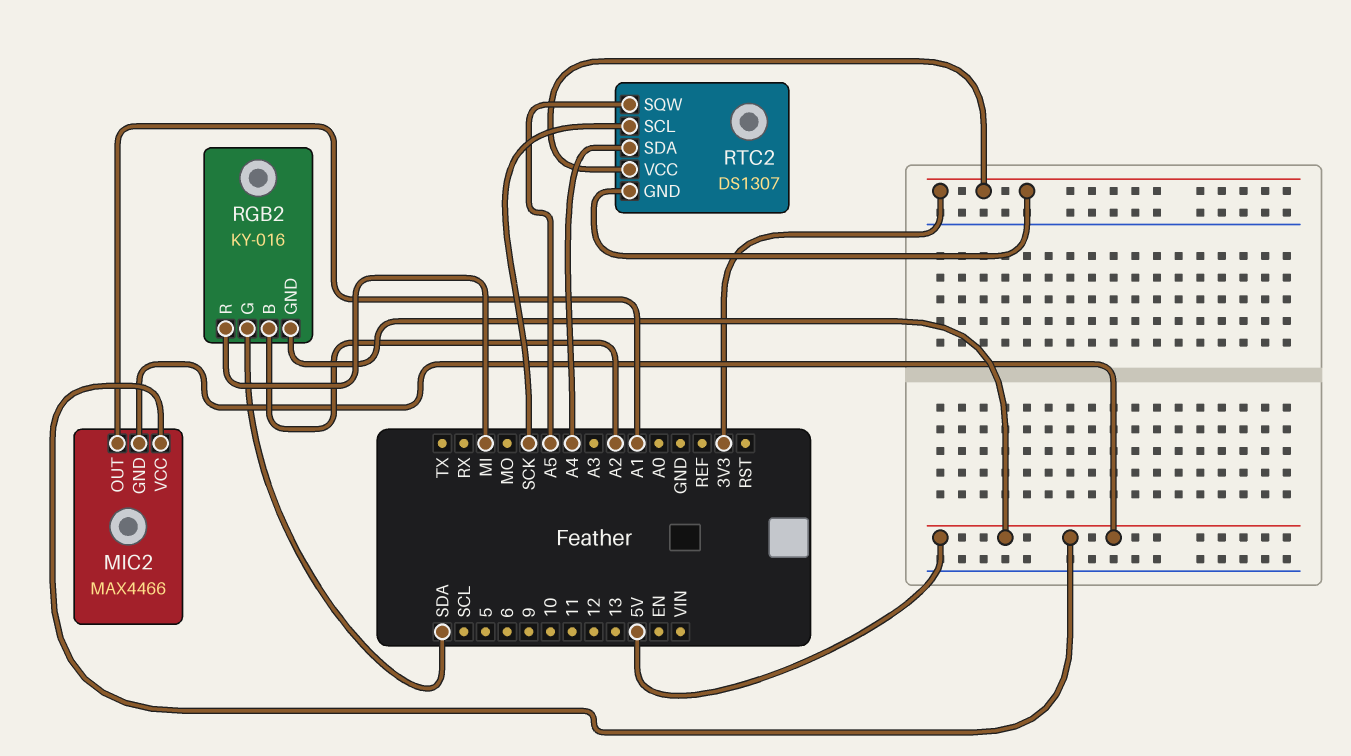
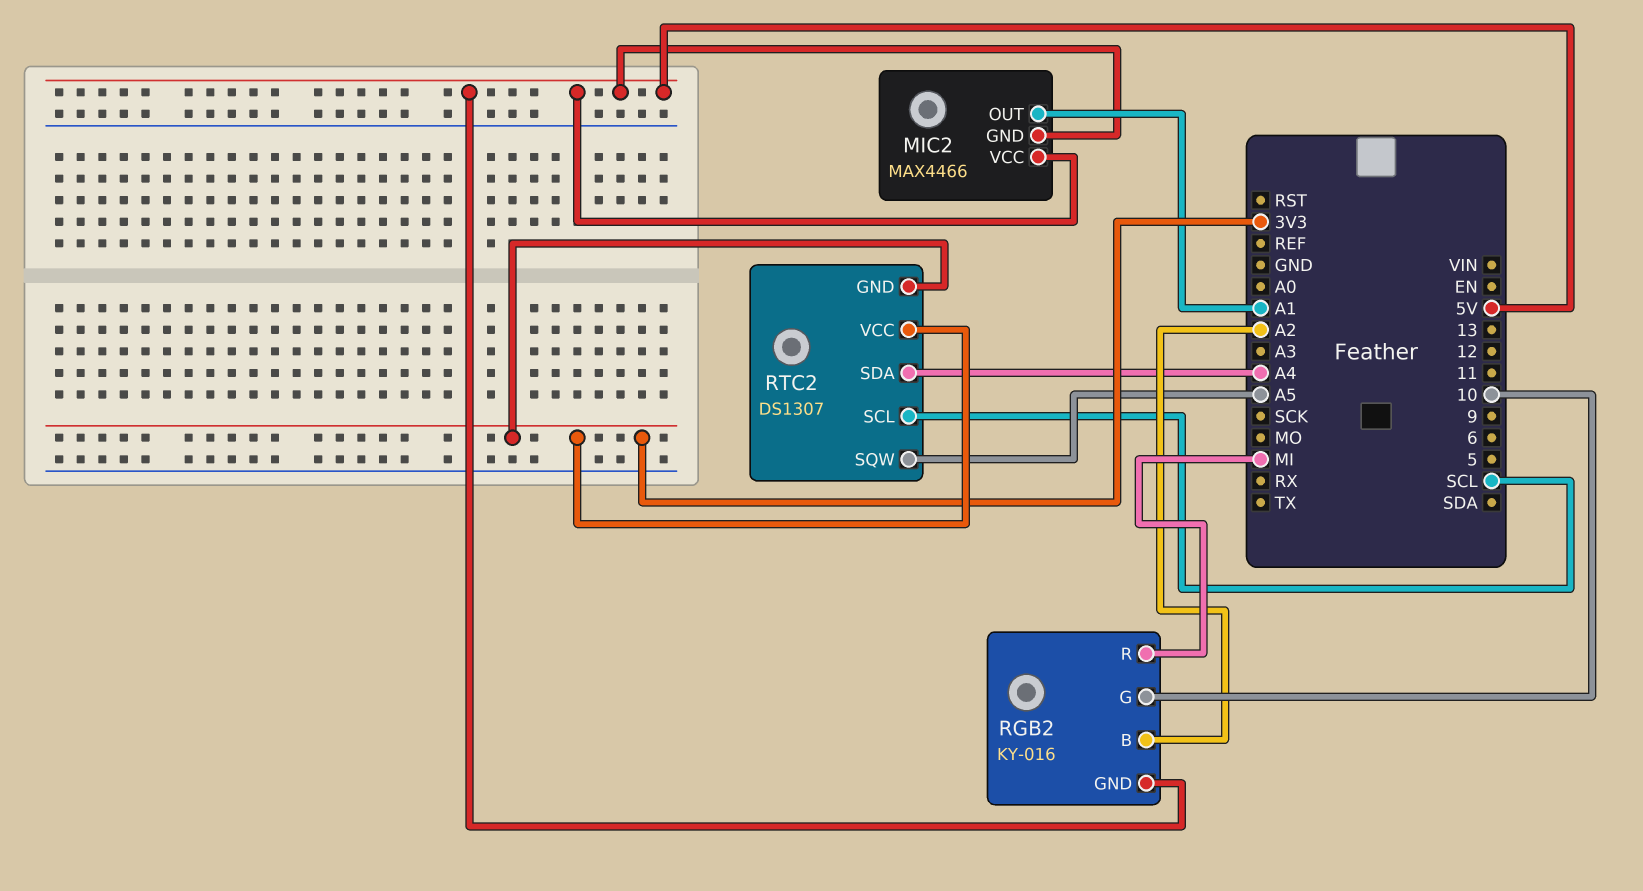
RGB2 pin G: SDA -> 10
RTC2 pin SCL: SCK -> SCL

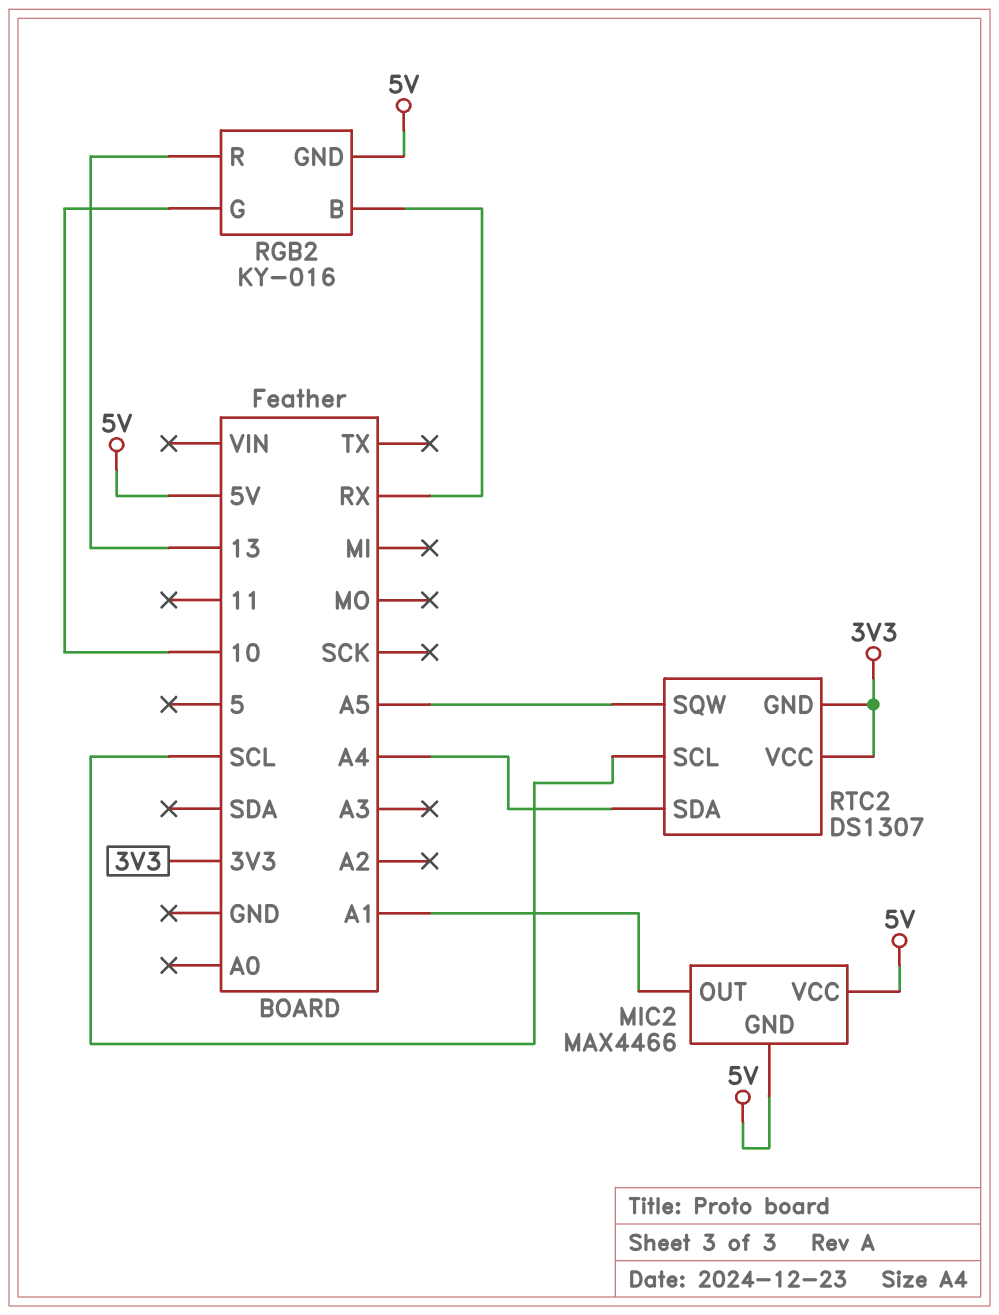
RGB2 pin B: A2 -> RX
RGB2 pin R: MI -> 13

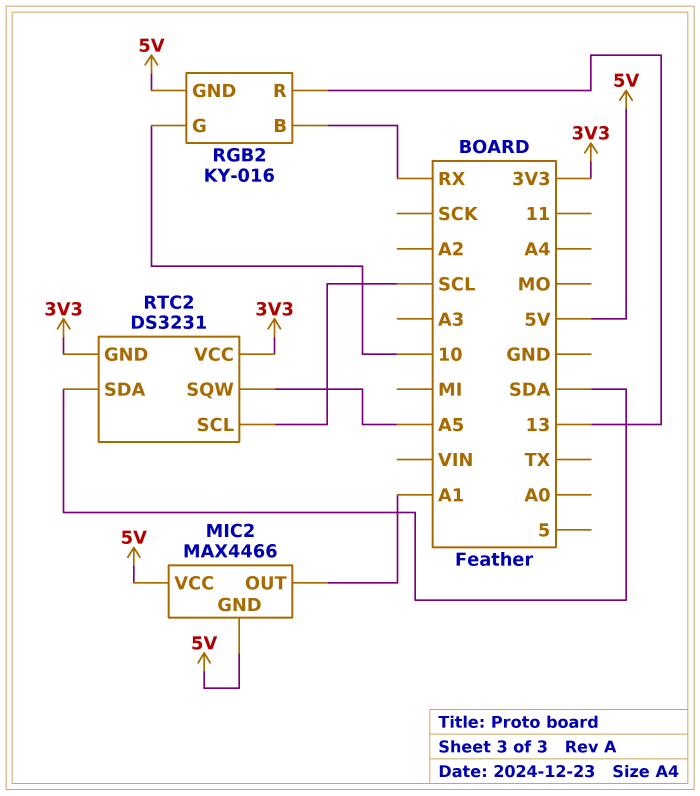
RTC2: DS1307 -> DS3231
RTC2 pin SDA: A4 -> SDA

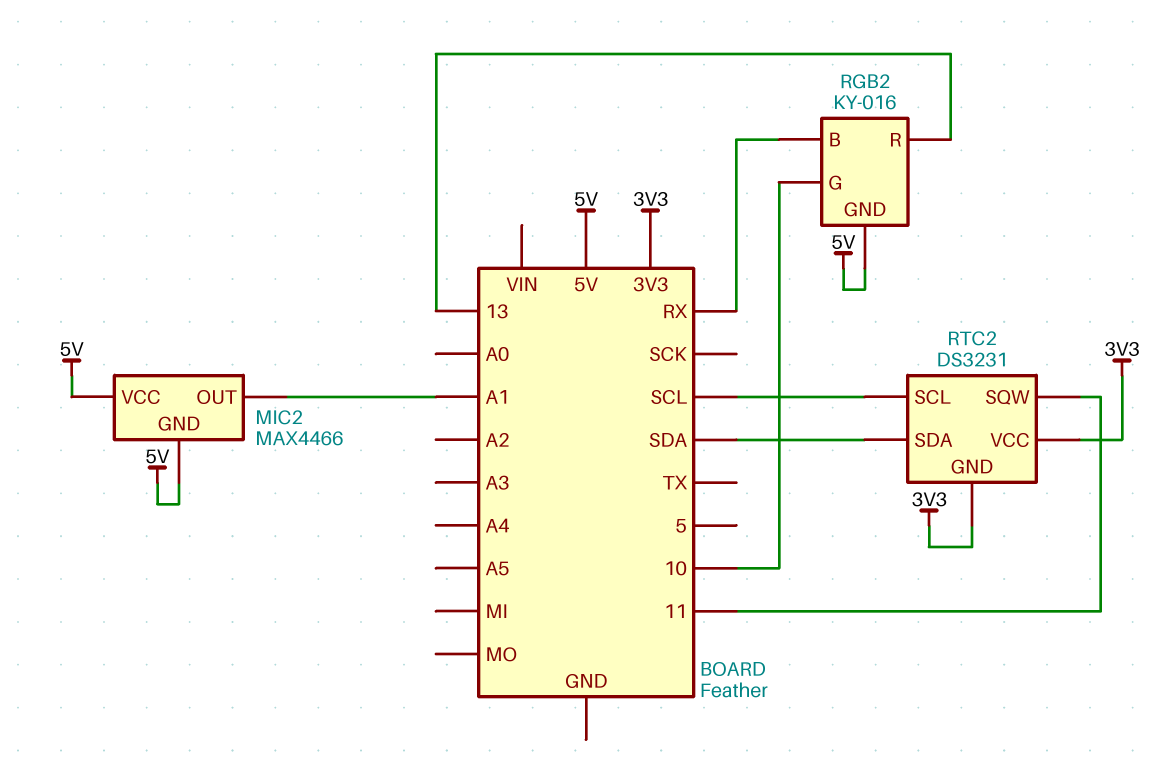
RTC2 pin SQW: A5 -> 11

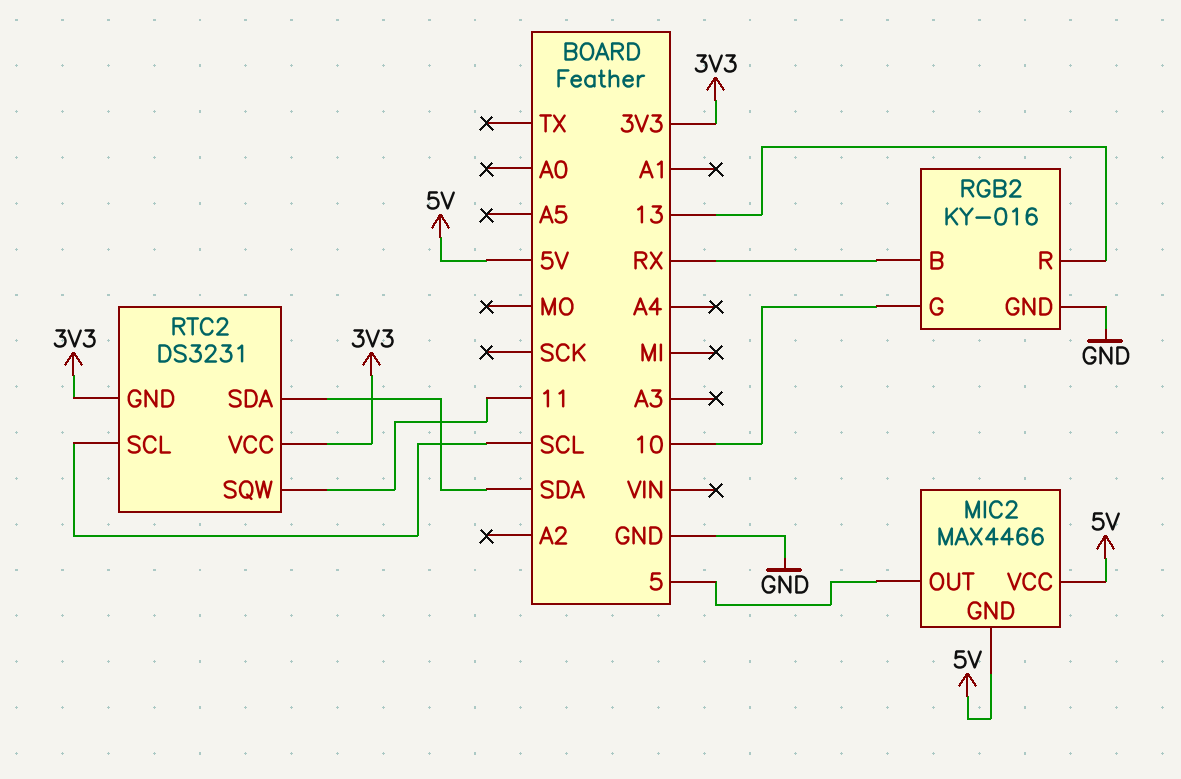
MIC2 pin OUT: A1 -> 5
RGB2 pin GND: 5V -> GND

